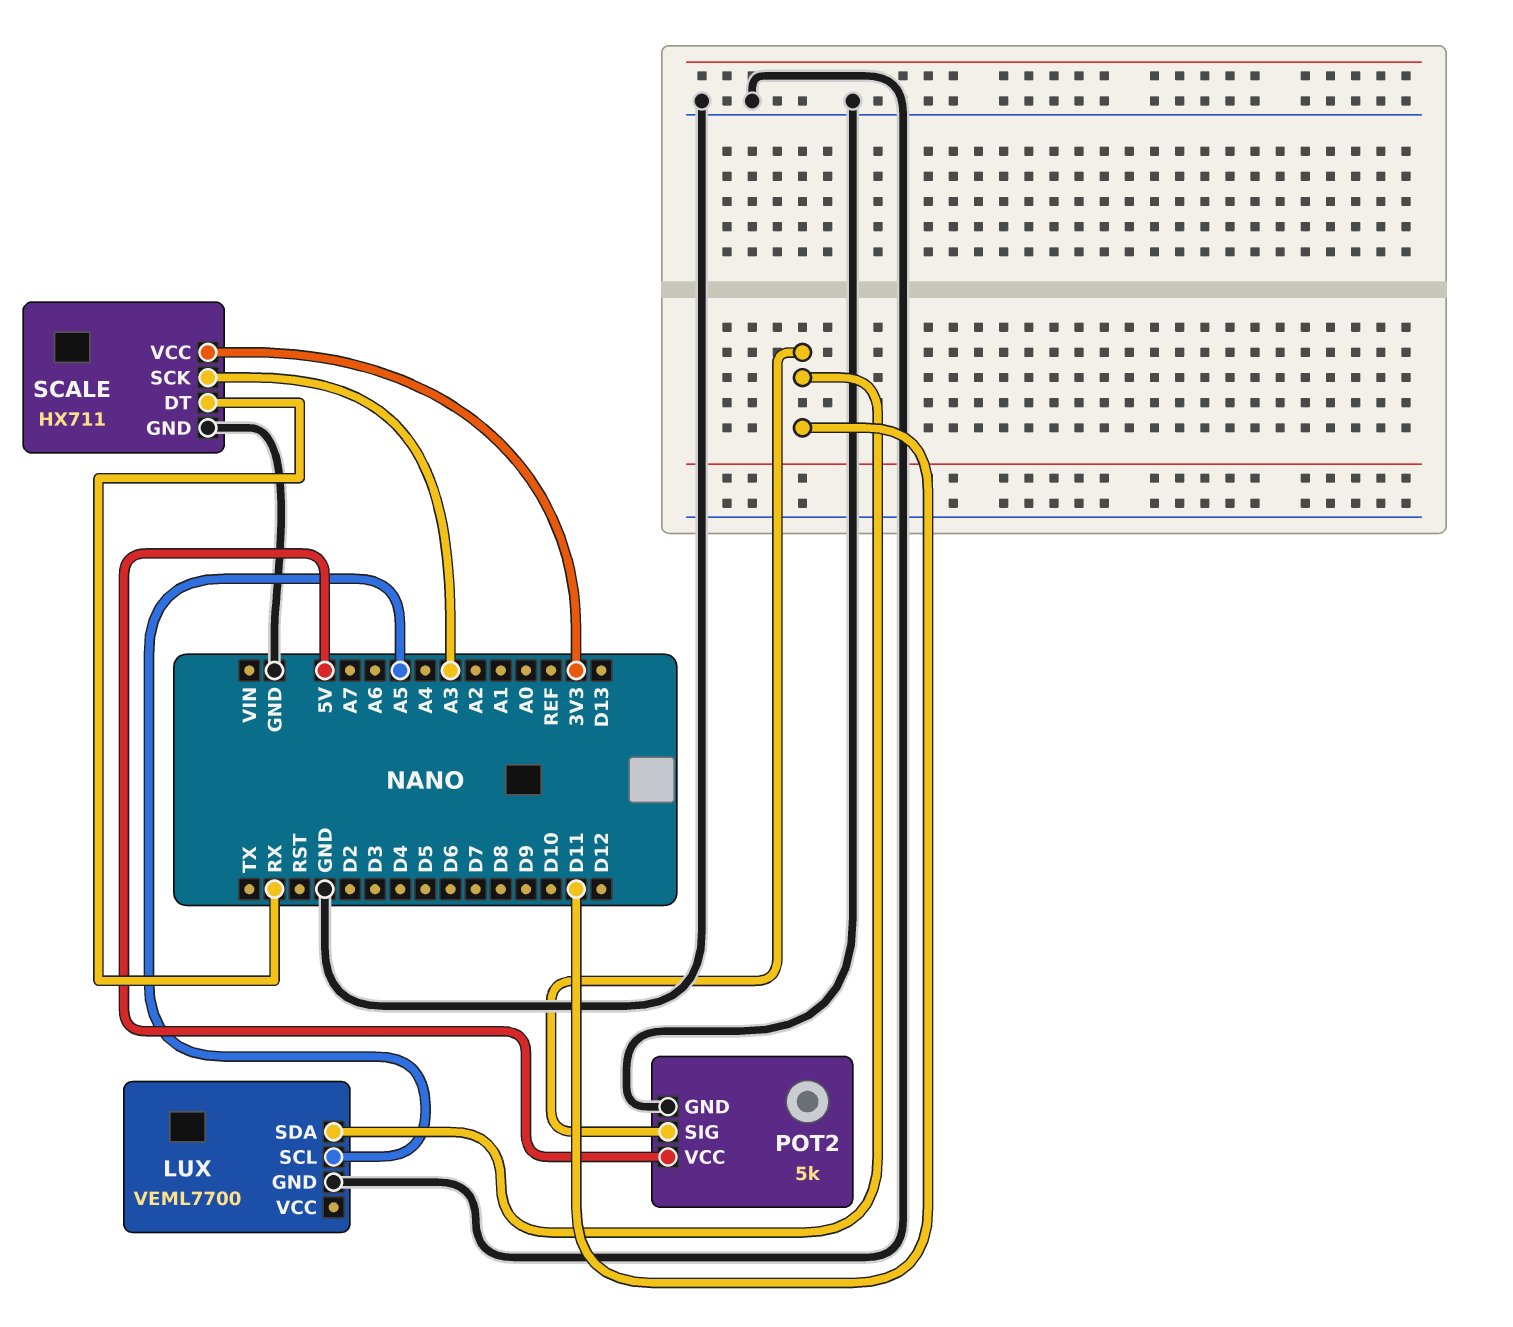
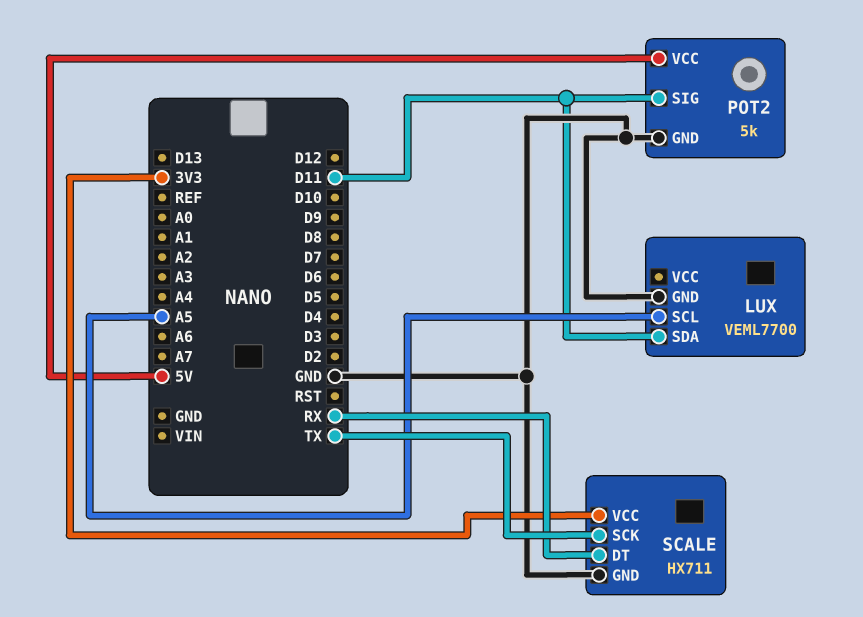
SCALE pin SCK: A3 -> TX

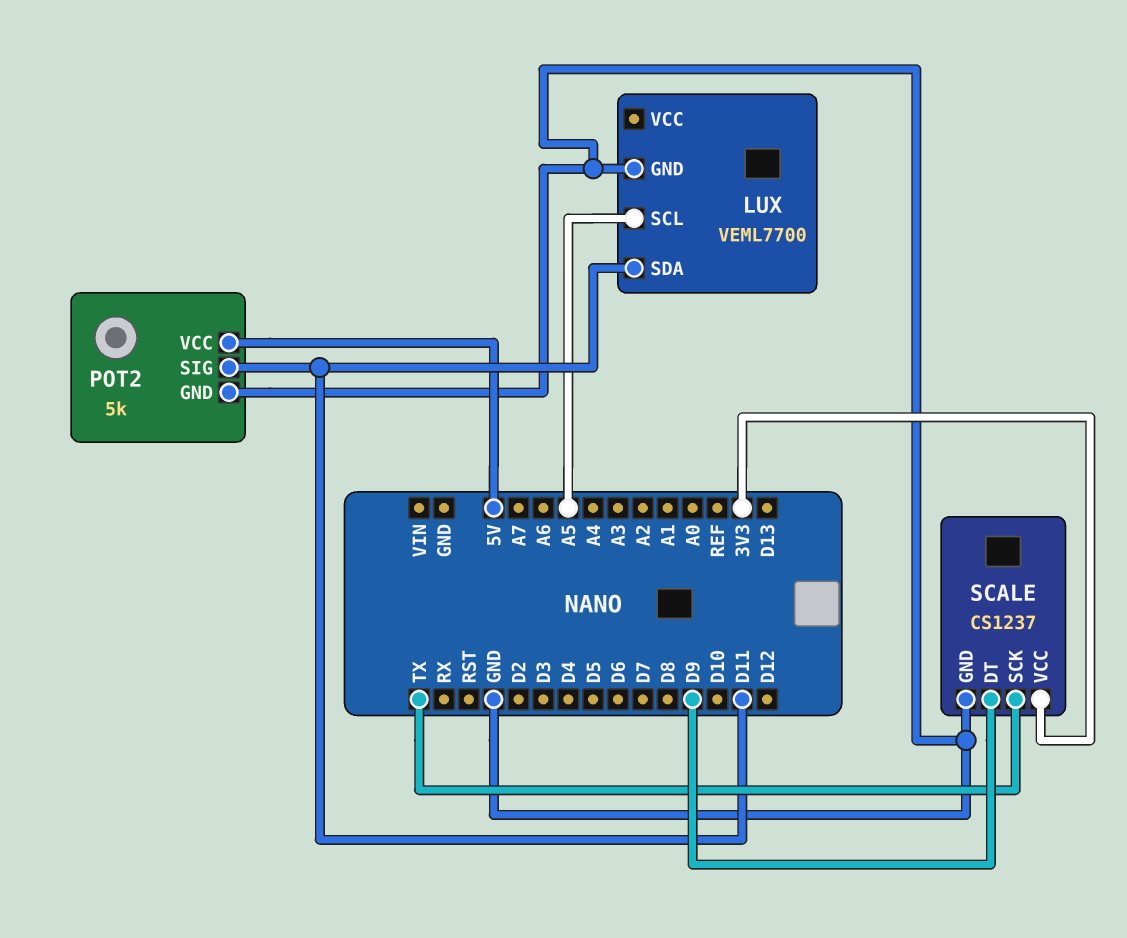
SCALE: HX711 -> CS1237
SCALE pin DT: RX -> D9

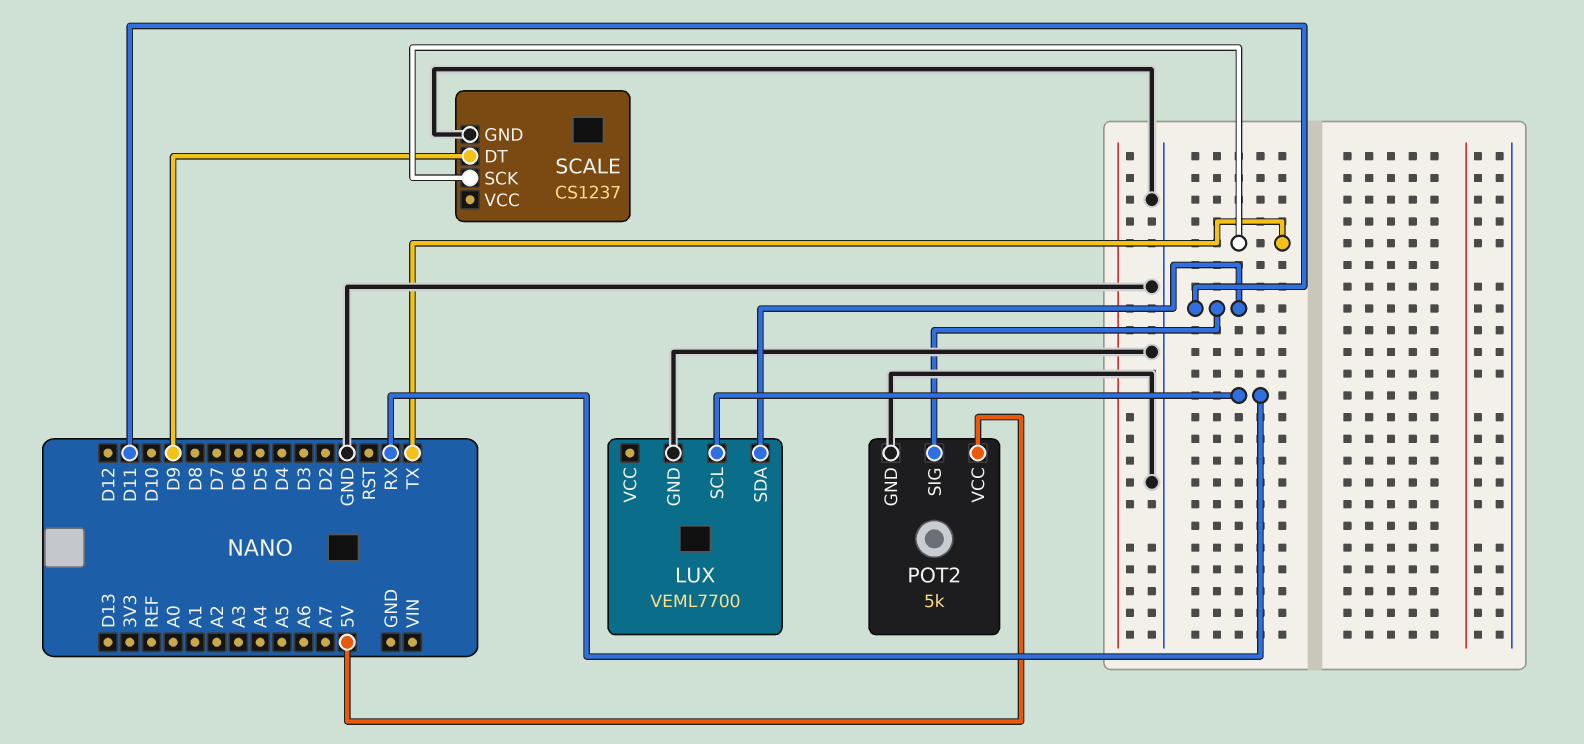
LUX pin SCL: A5 -> RX
SCALE pin VCC: 3V3 -> none

